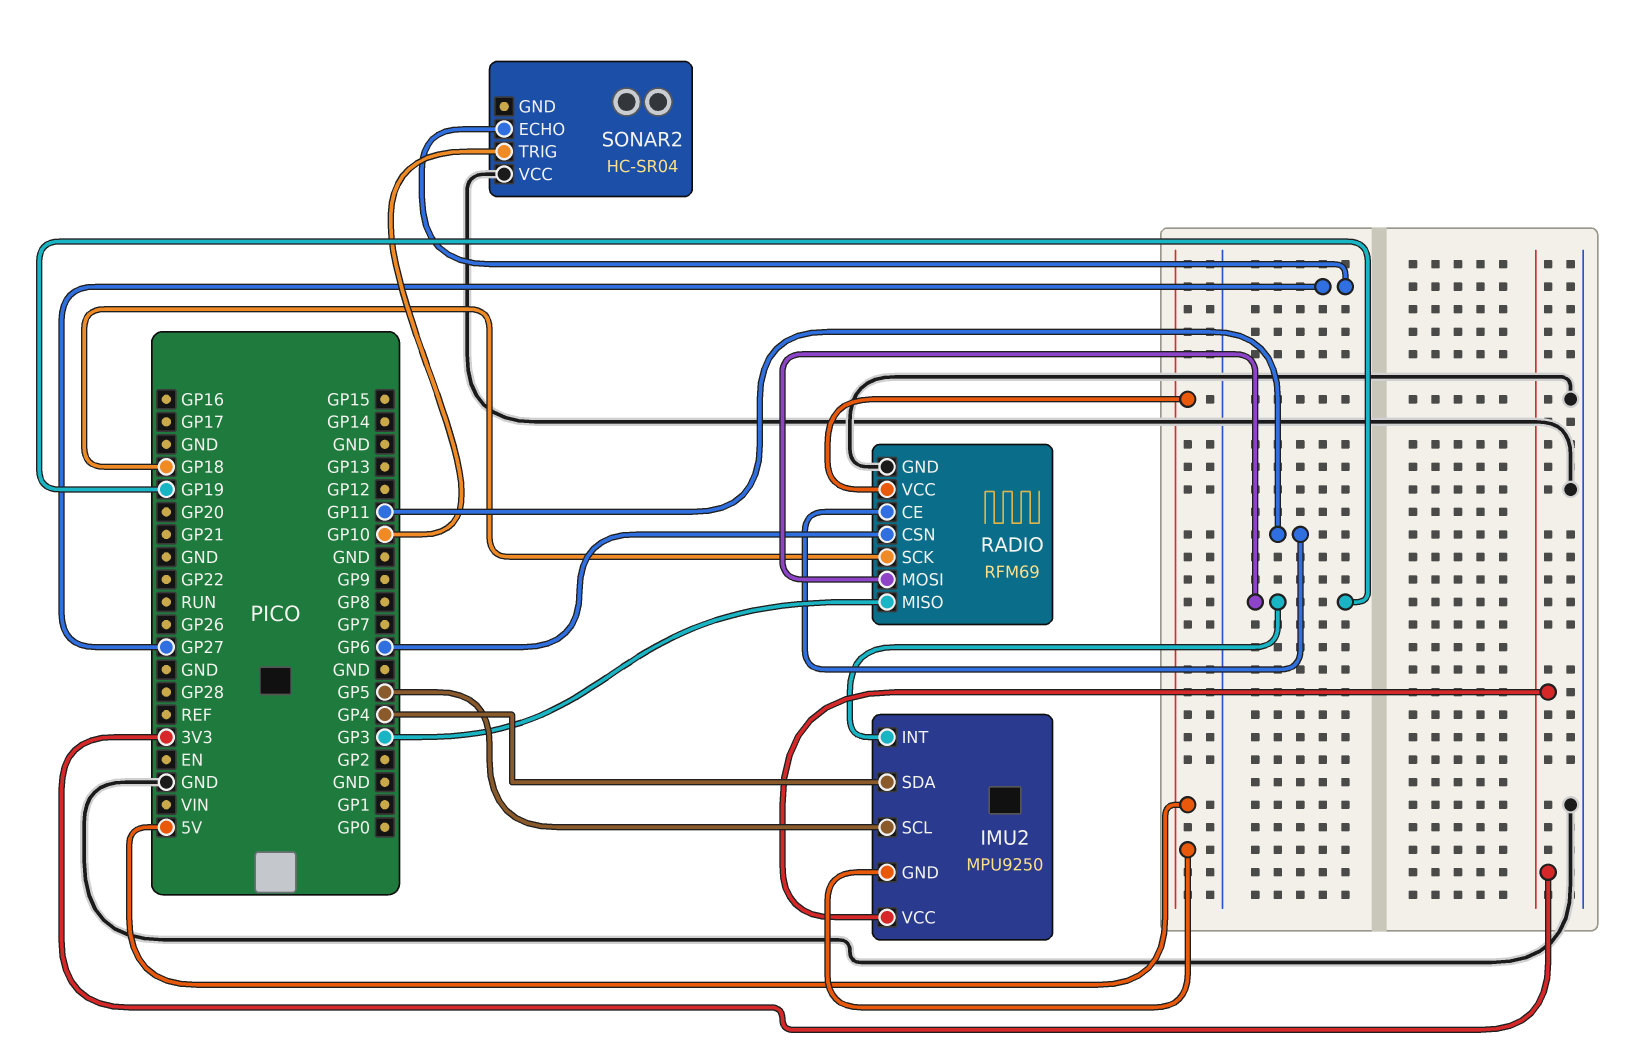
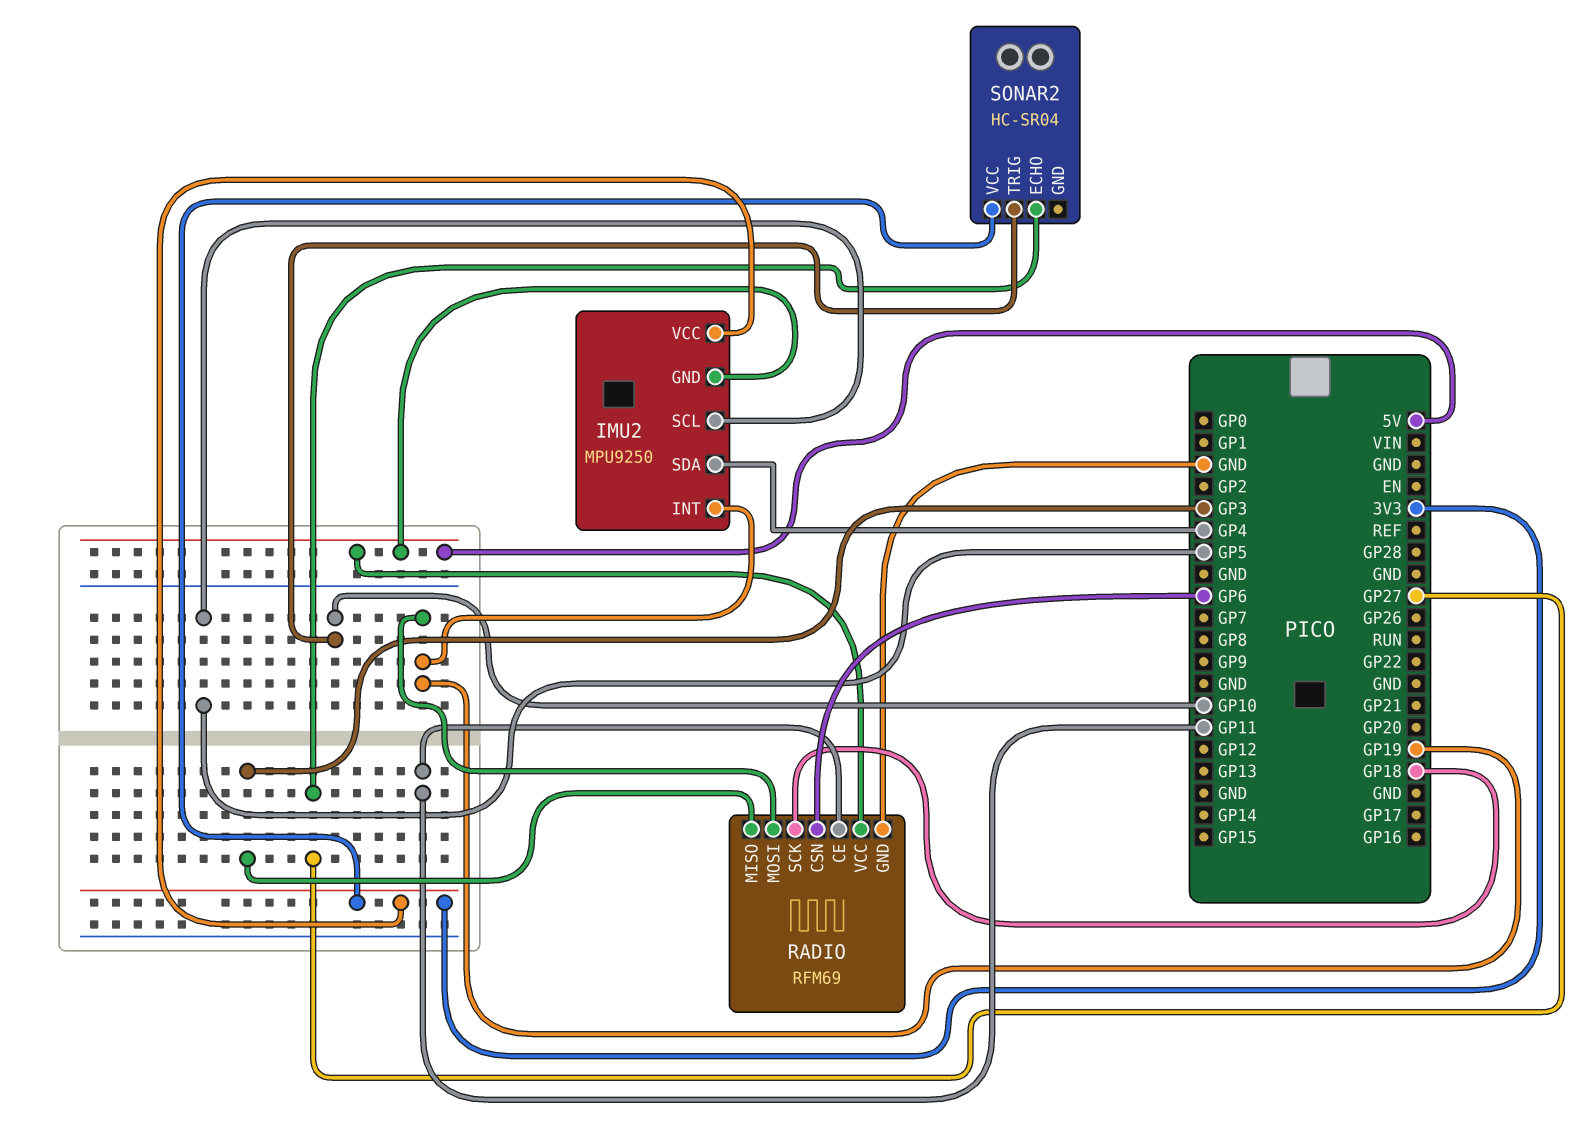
SONAR2 pin VCC: GND -> 3V3

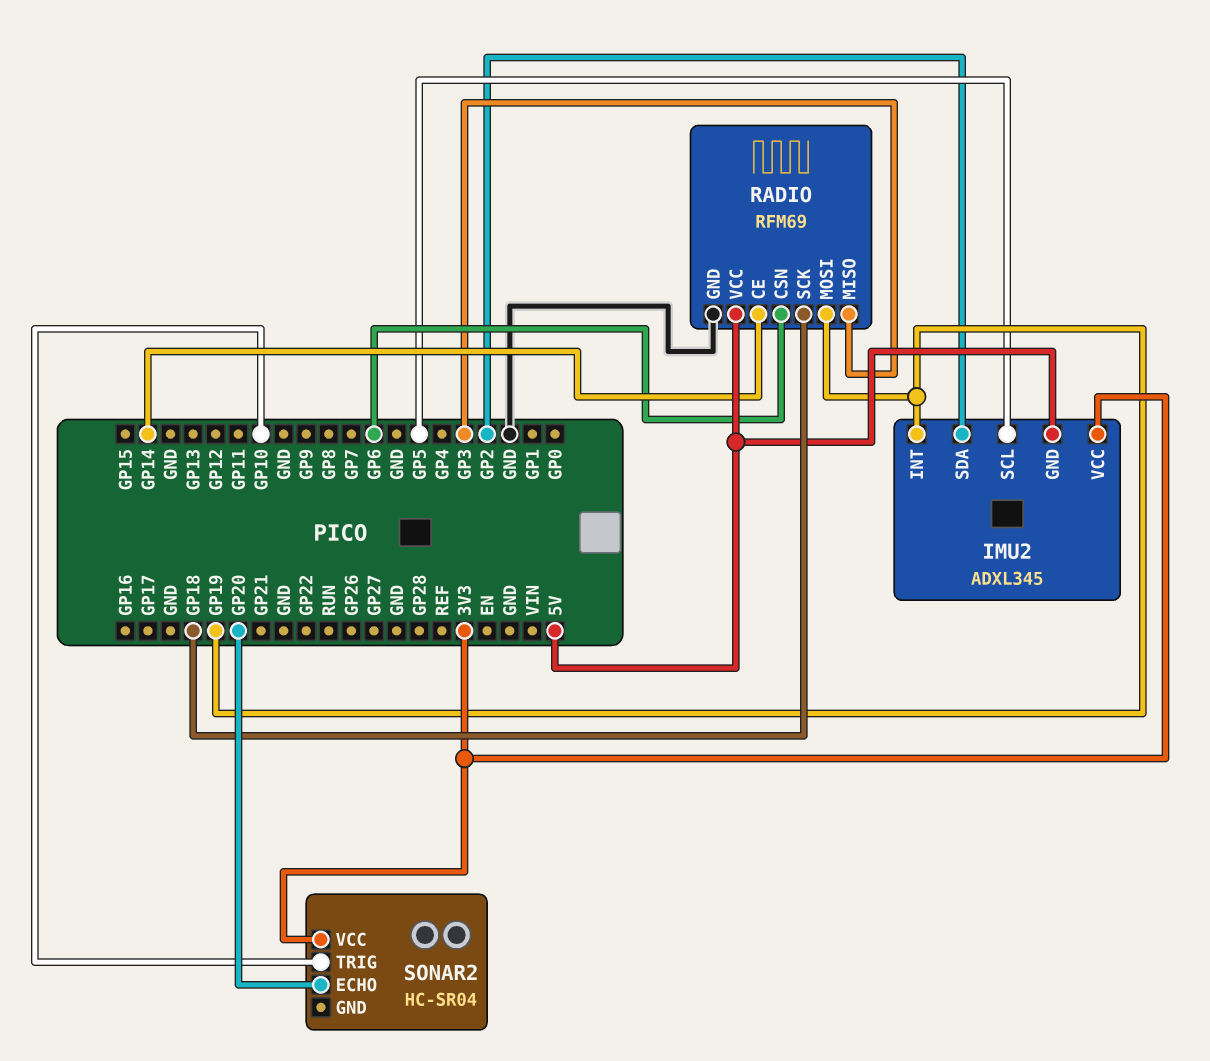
IMU2: MPU9250 -> ADXL345
IMU2 pin SDA: GP4 -> GP2
RADIO pin CE: GP11 -> GP14
SONAR2 pin ECHO: GP27 -> GP20

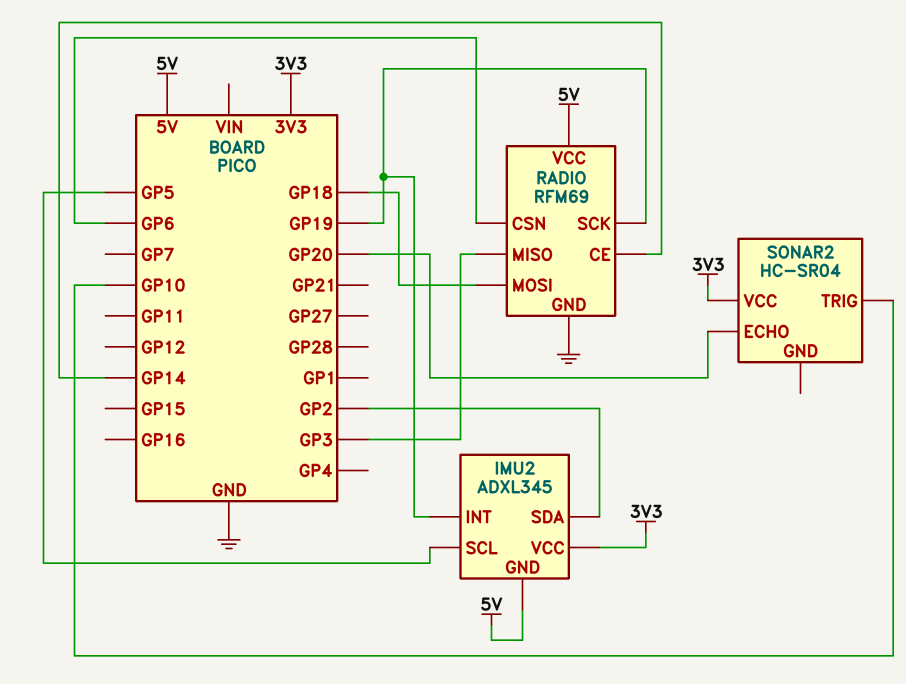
RADIO pin MOSI: GP19 -> GP18
RADIO pin SCK: GP18 -> GP19

